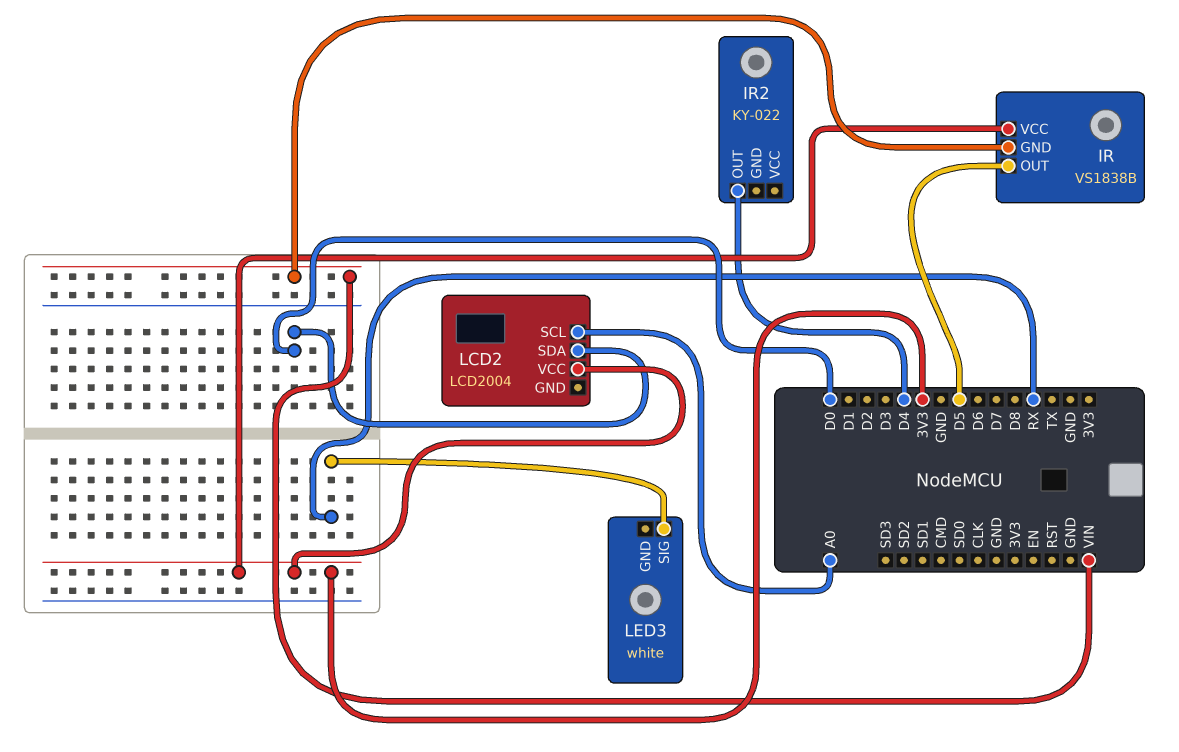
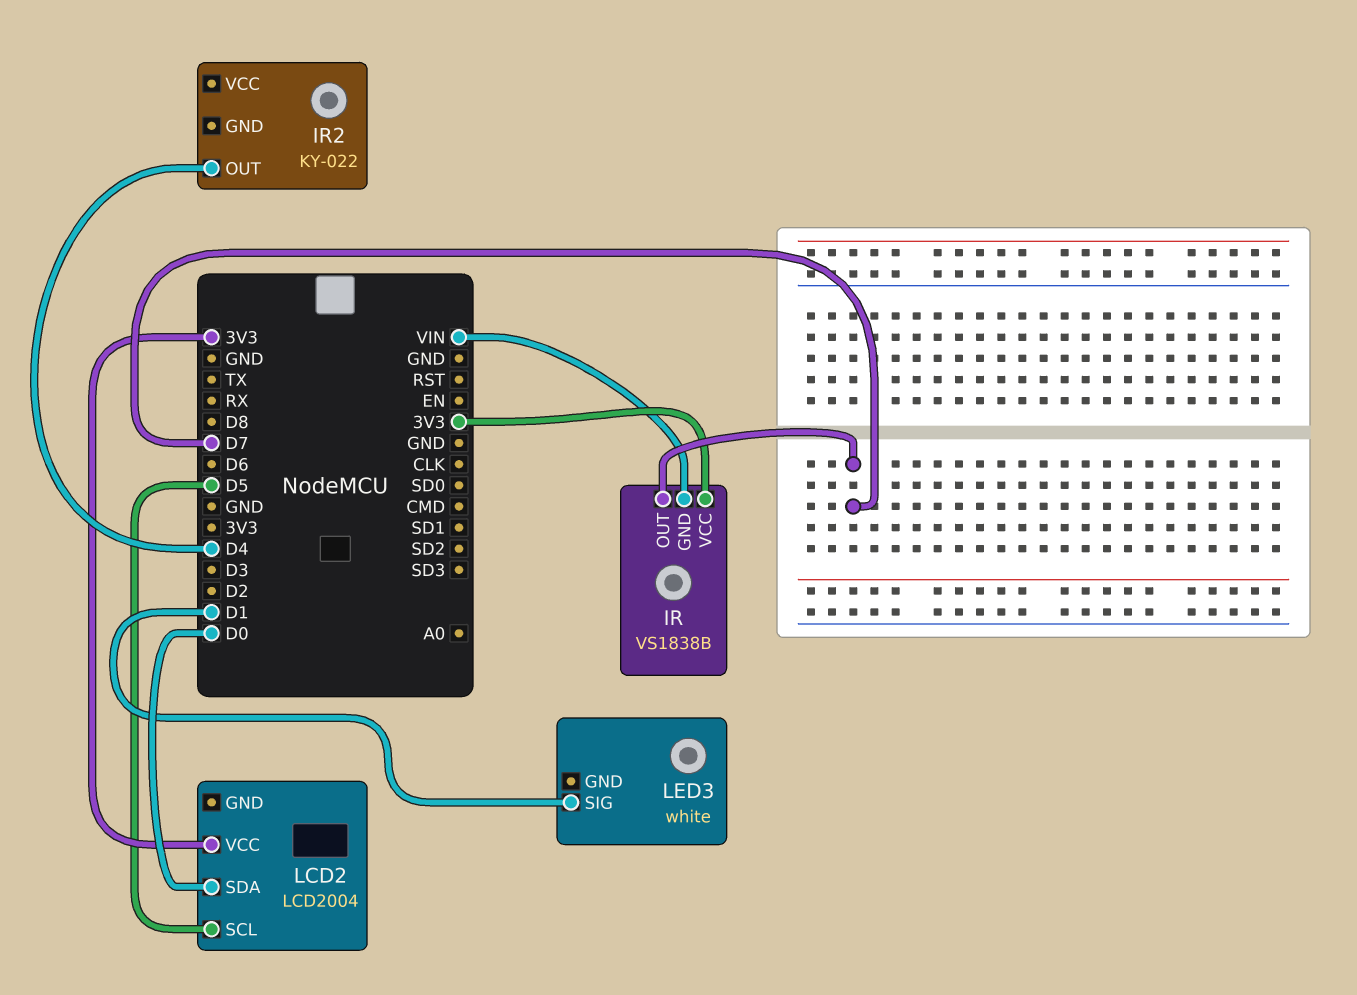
IR pin OUT: D5 -> D7
LCD2 pin SCL: A0 -> D5
LED3 pin SIG: RX -> D1

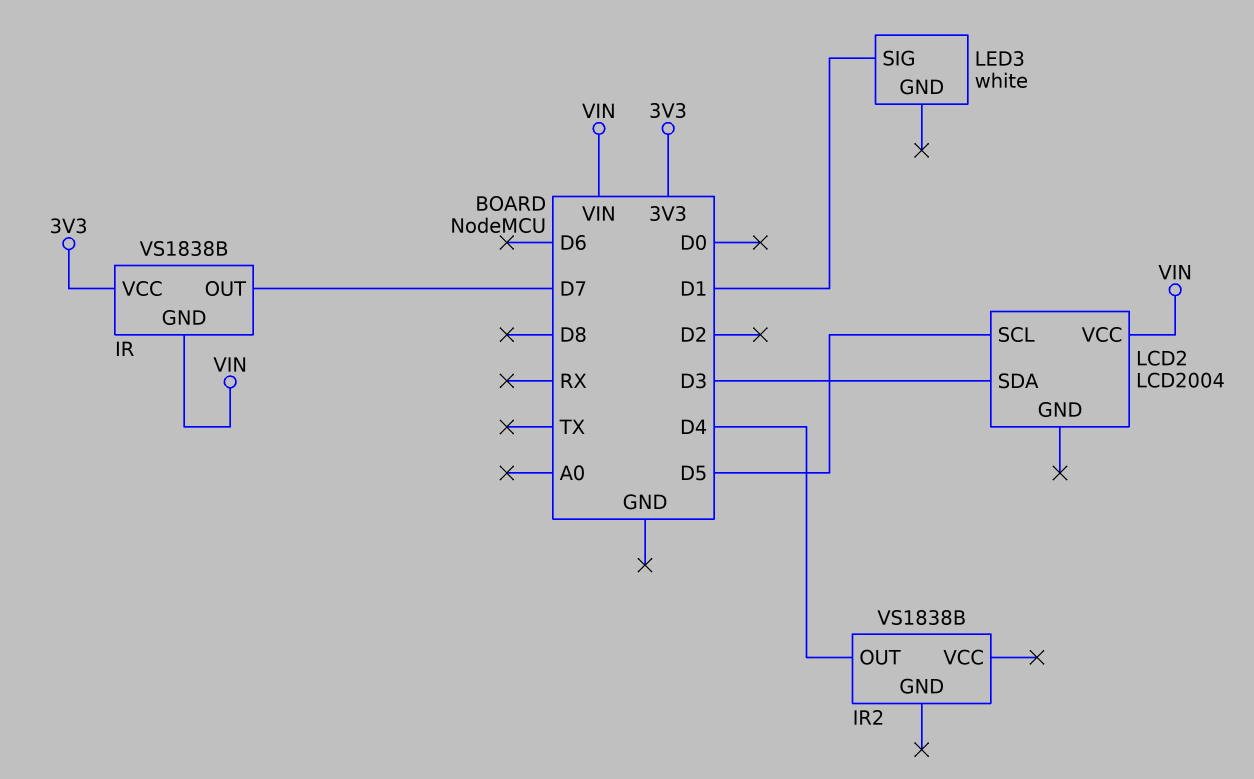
IR2: KY-022 -> VS1838B
LCD2 pin SDA: D0 -> D3
LCD2 pin VCC: 3V3 -> VIN

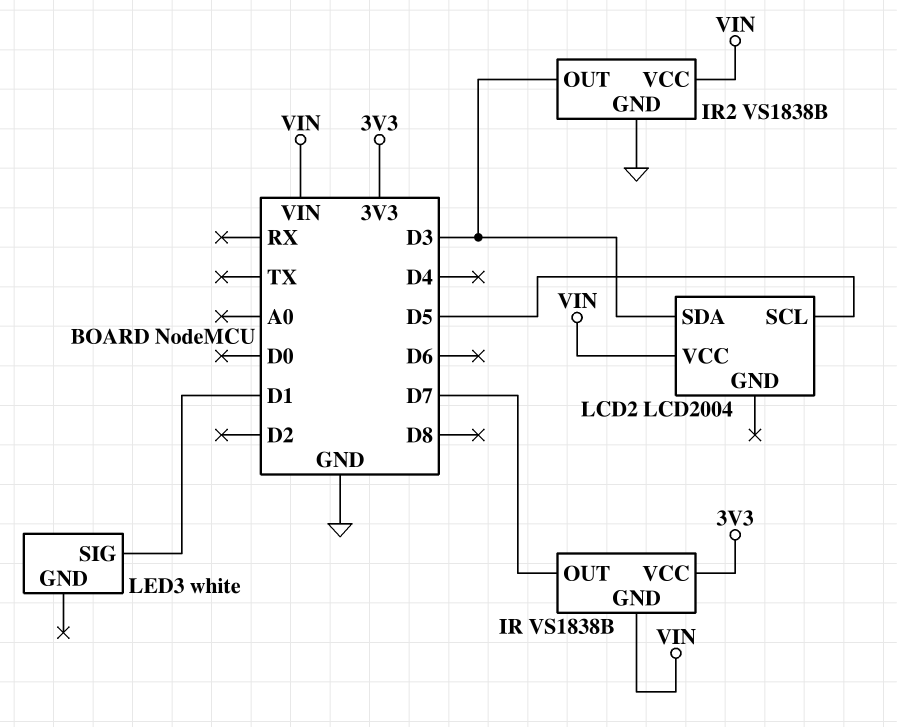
IR2 pin GND: none -> GND
IR2 pin OUT: D4 -> D3
IR2 pin VCC: none -> VIN

